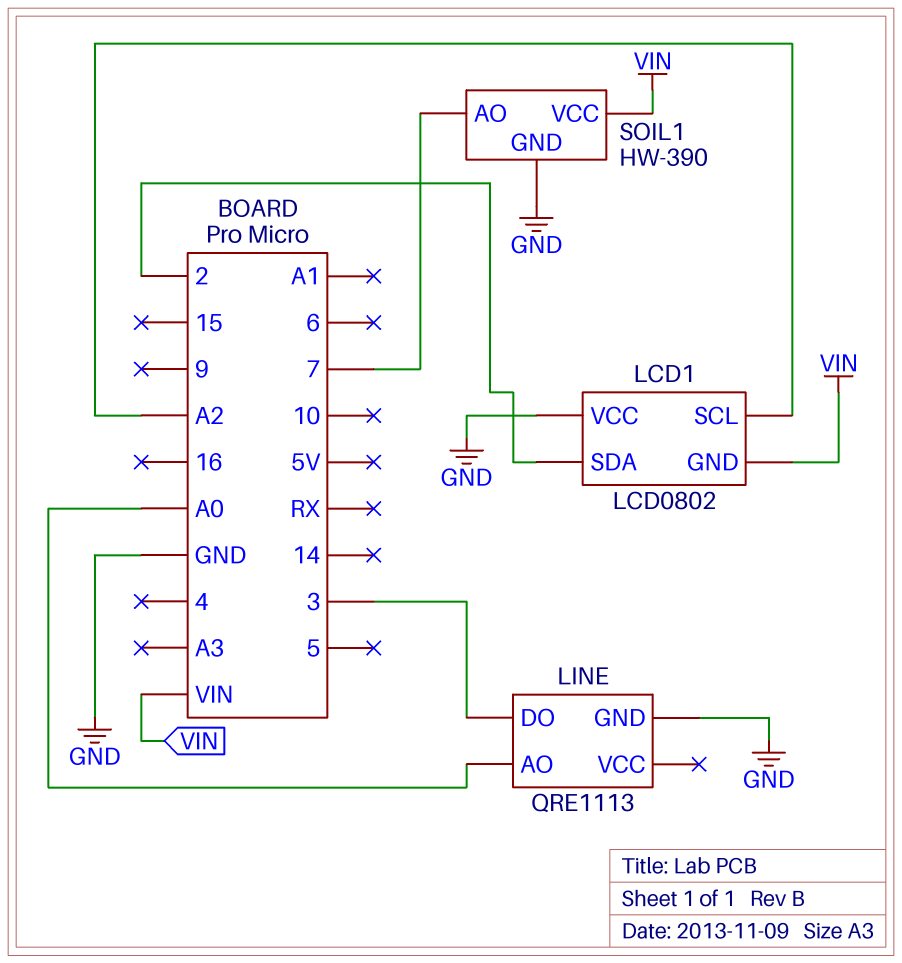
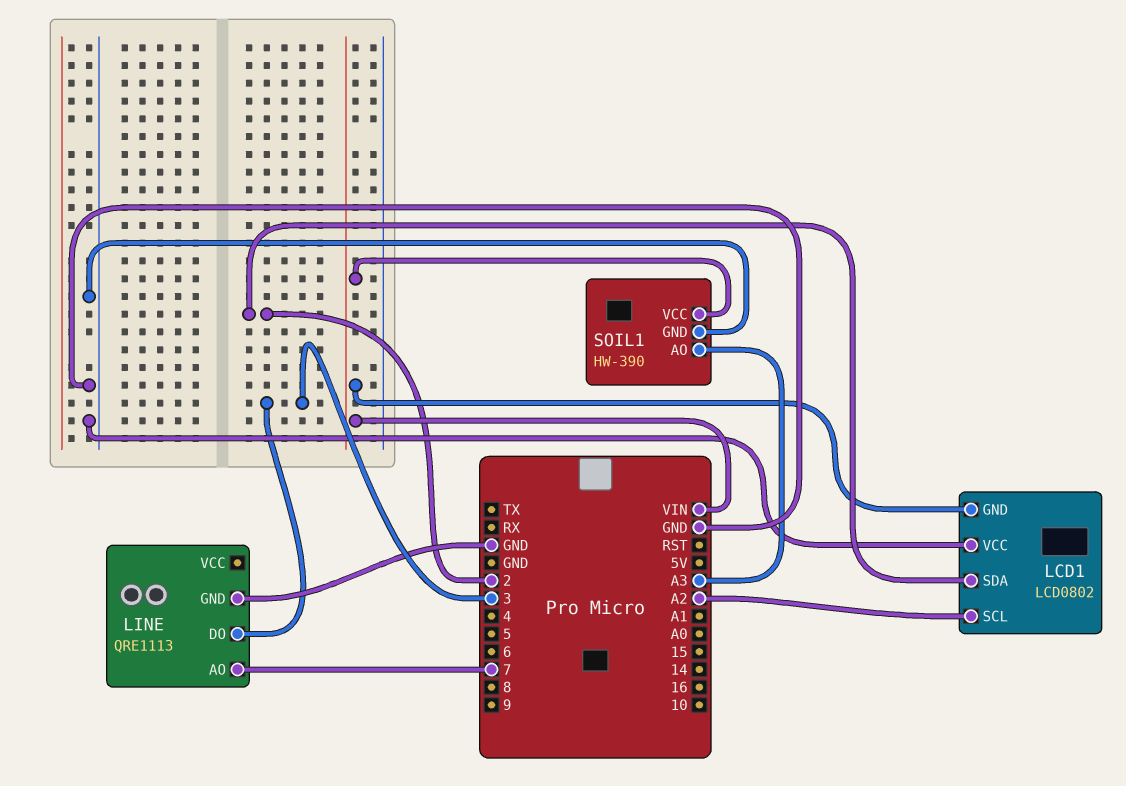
LINE pin AO: A0 -> 7
SOIL1 pin AO: 7 -> A3

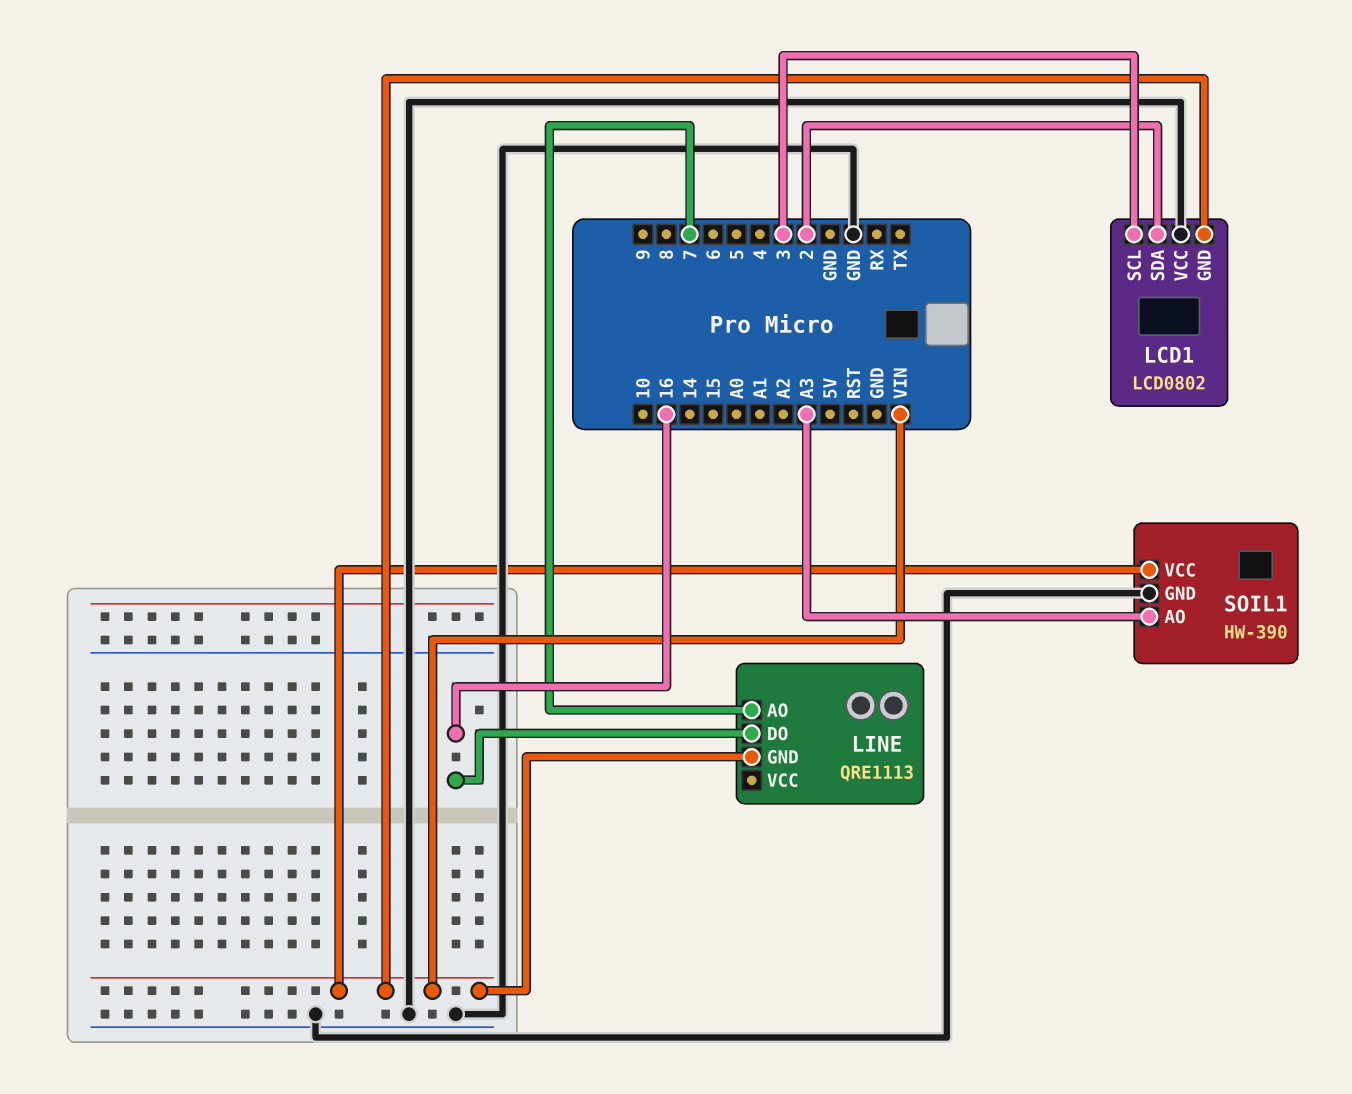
LCD1 pin SCL: A2 -> 3
LINE pin DO: 3 -> 16
LINE pin GND: GND -> VIN

